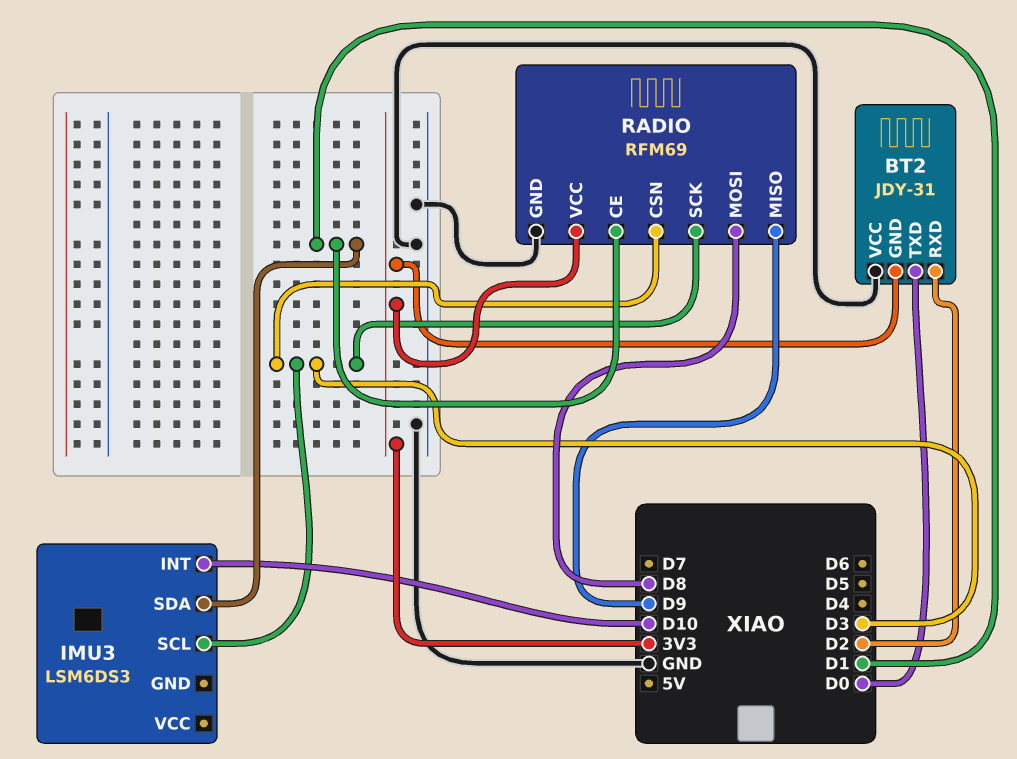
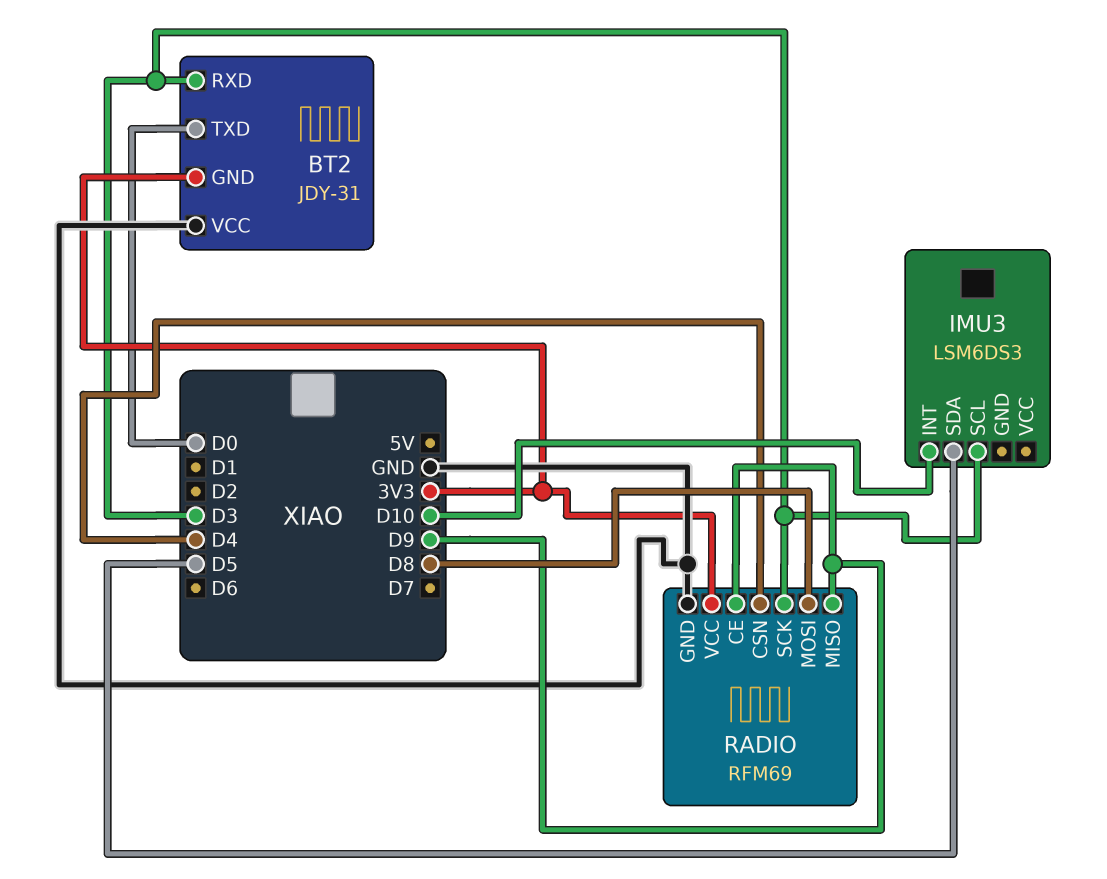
BT2 pin RXD: D2 -> D3
IMU3 pin SDA: D1 -> D5
RADIO pin CE: D1 -> D9
RADIO pin CSN: D3 -> D4

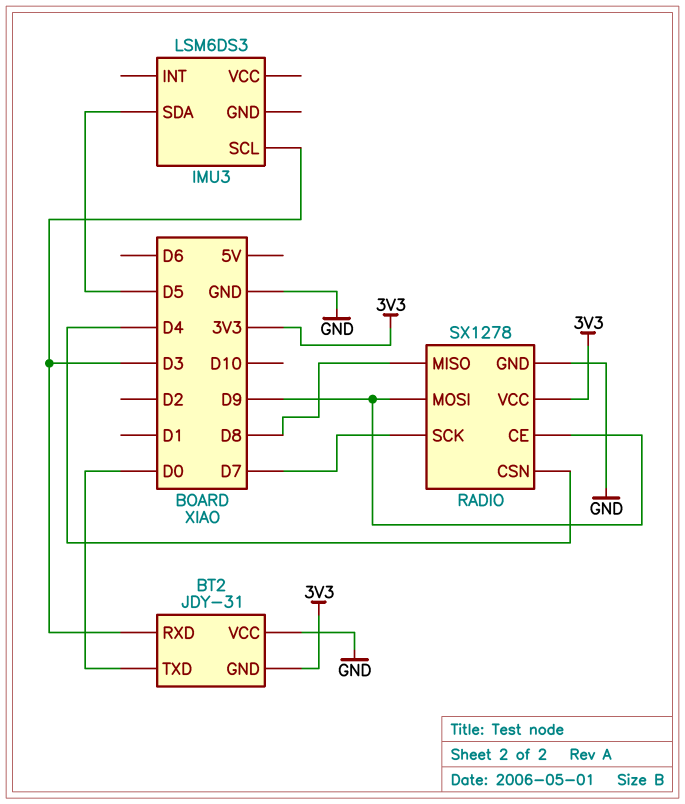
IMU3 pin INT: D10 -> none
RADIO: RFM69 -> SX1278
RADIO pin MISO: D9 -> D8
RADIO pin MOSI: D8 -> D9
RADIO pin SCK: D3 -> D7

